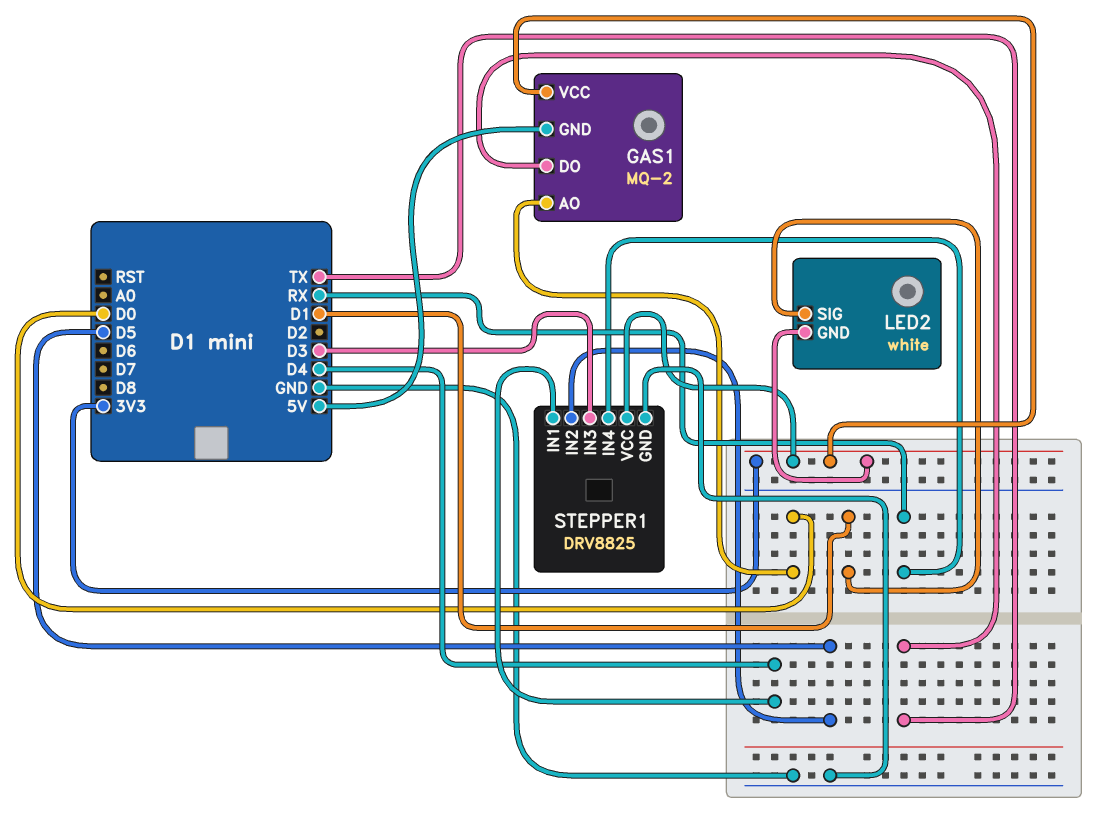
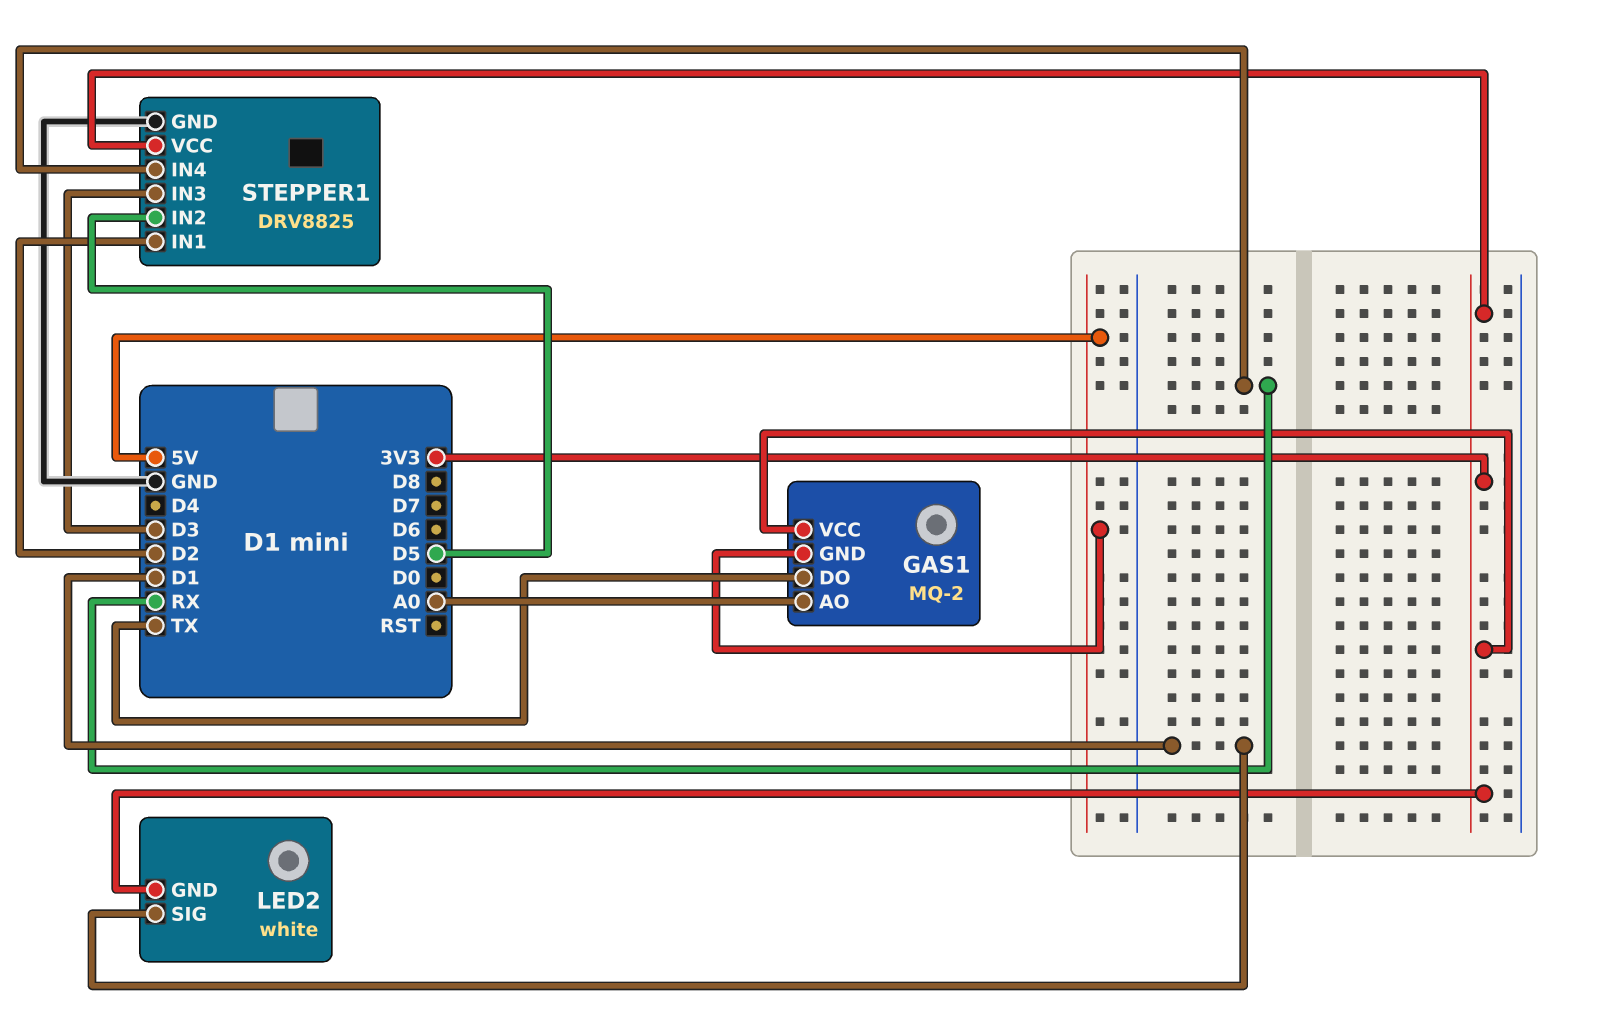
GAS1 pin AO: D0 -> A0
STEPPER1 pin IN1: D4 -> D2

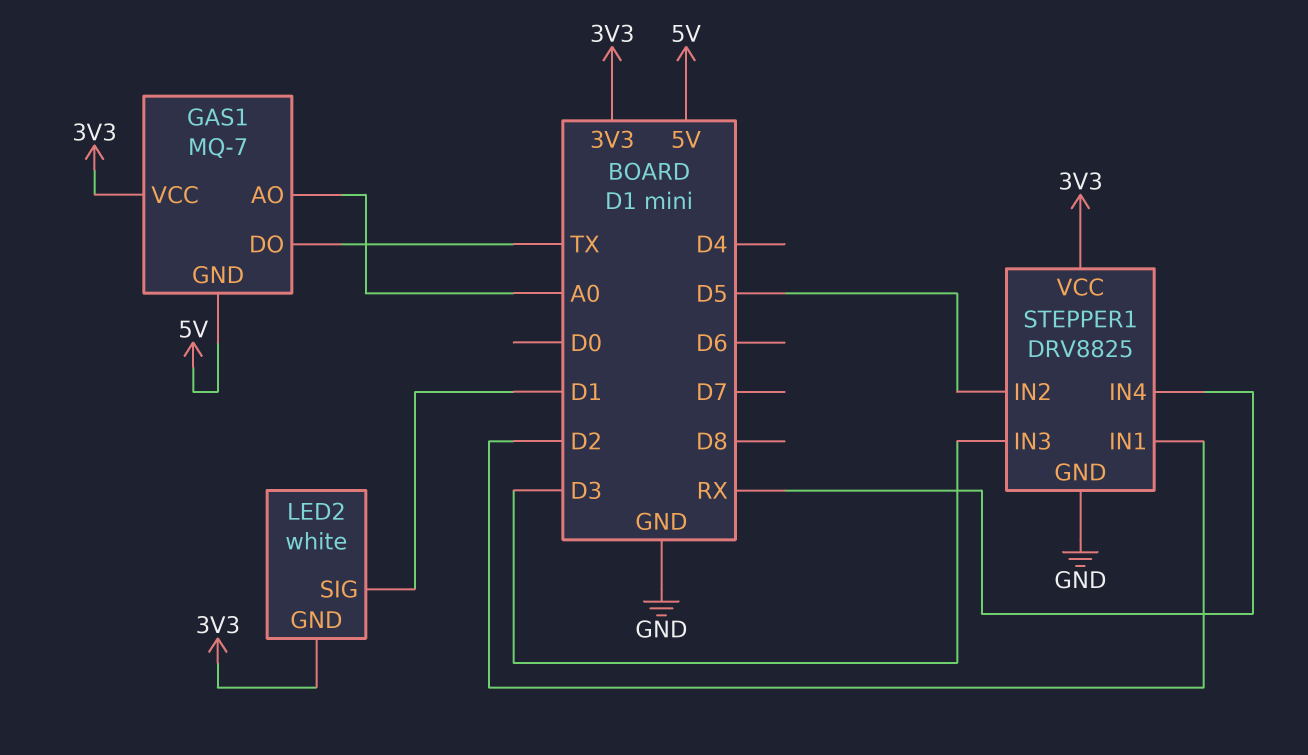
GAS1: MQ-2 -> MQ-7

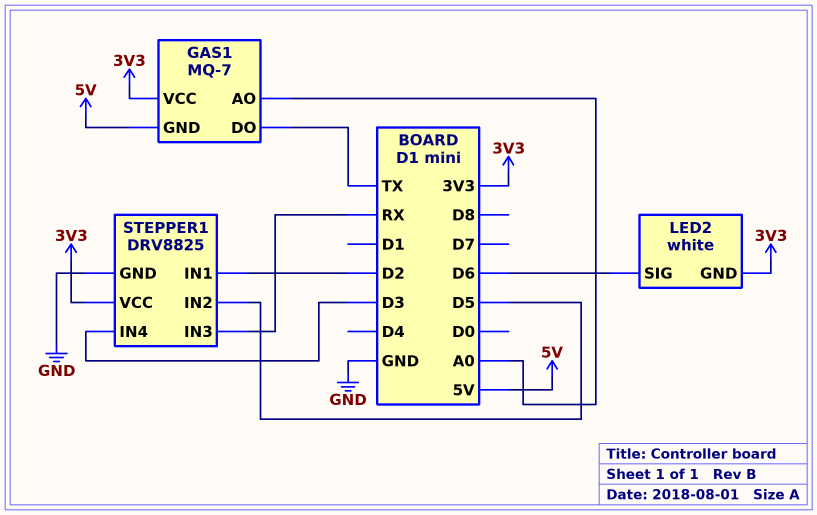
LED2 pin SIG: D1 -> D6
STEPPER1 pin IN3: D3 -> RX
STEPPER1 pin IN4: RX -> D3

